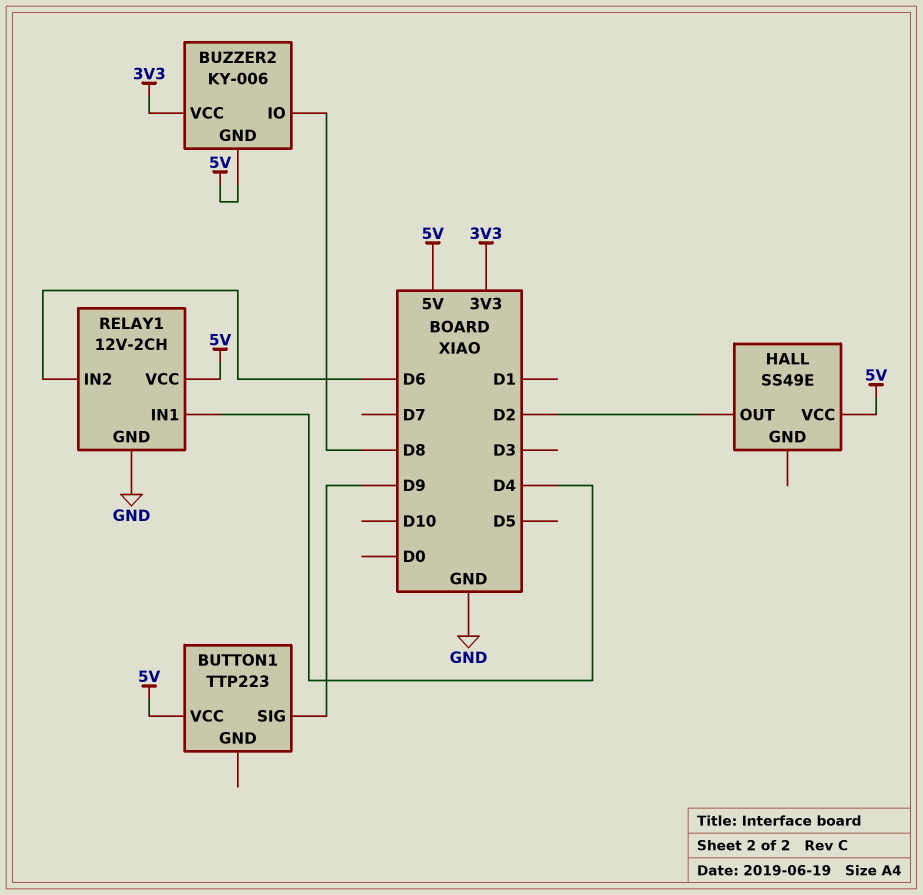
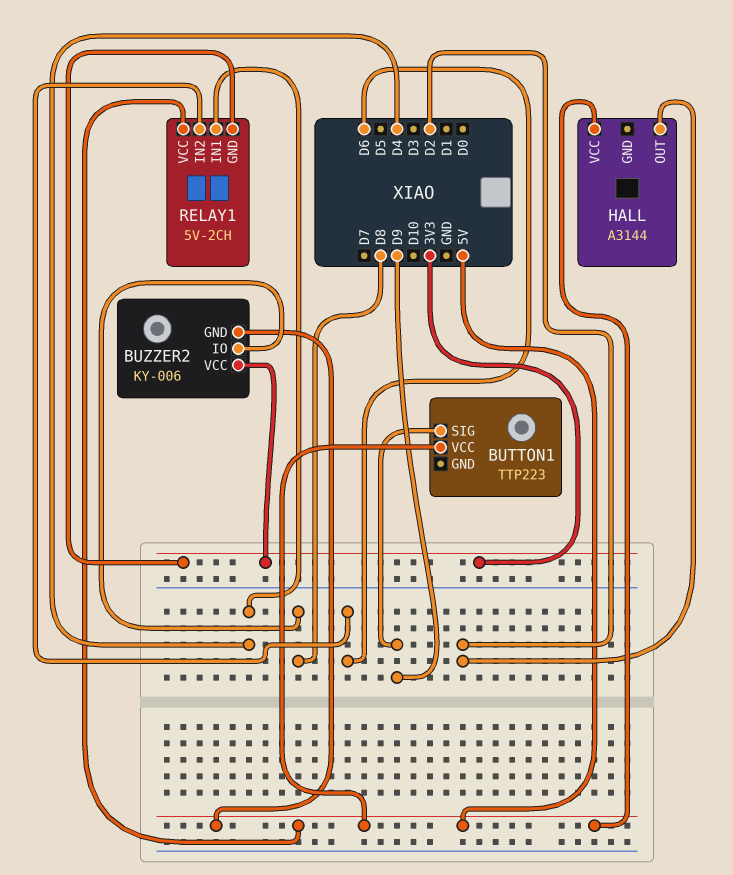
HALL: SS49E -> A3144
RELAY1: 12V-2CH -> 5V-2CH
RELAY1 pin GND: GND -> 3V3

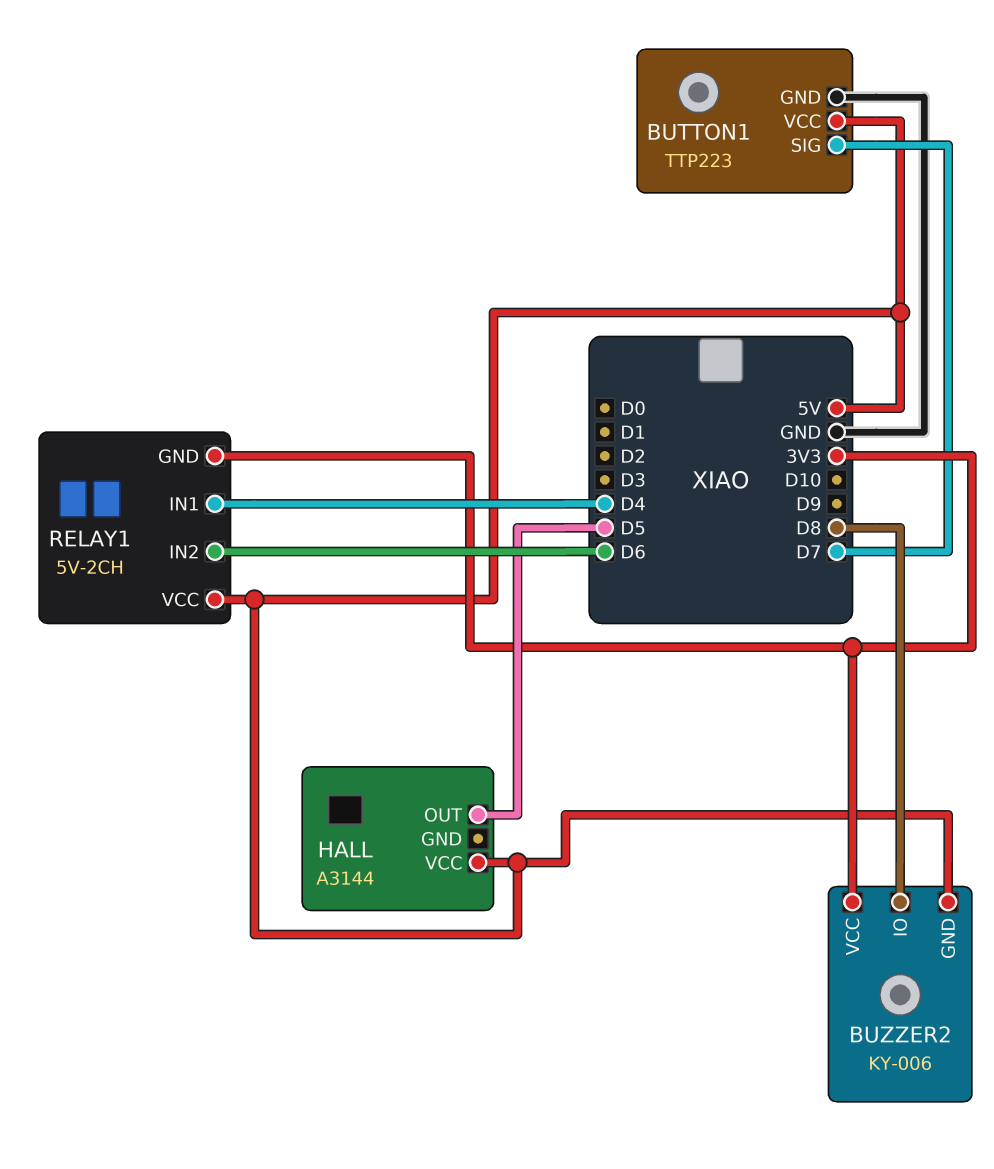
BUTTON1 pin GND: none -> GND
BUTTON1 pin SIG: D9 -> D7
HALL pin OUT: D2 -> D5

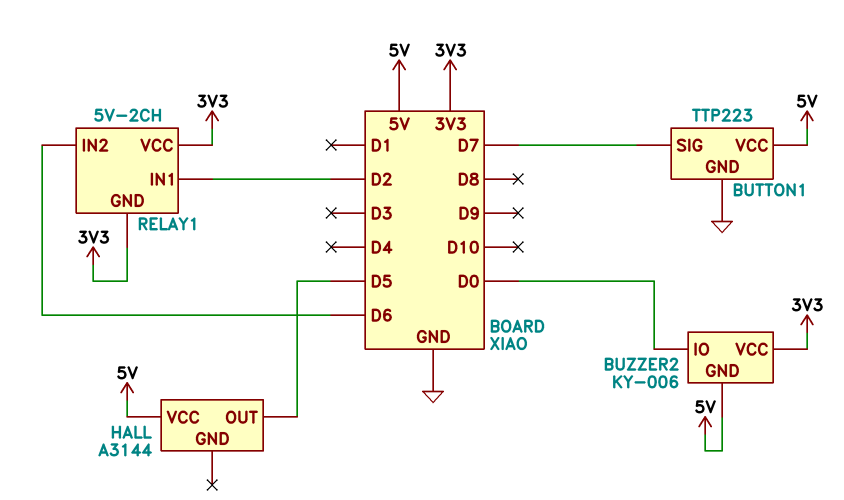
BUZZER2 pin IO: D8 -> D0
RELAY1 pin IN1: D4 -> D2
RELAY1 pin VCC: 5V -> 3V3

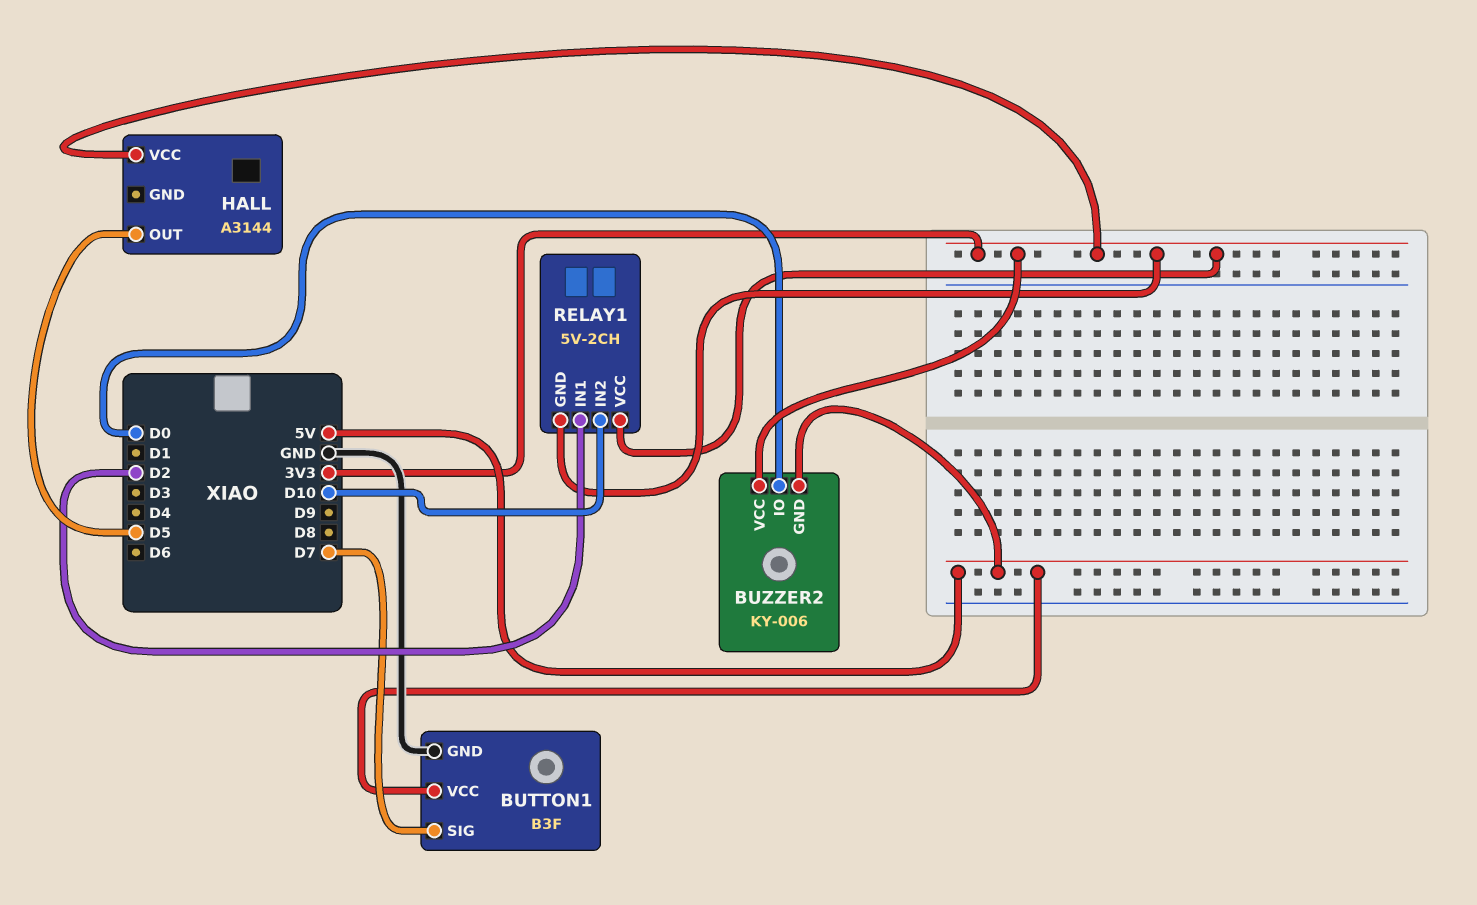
BUTTON1: TTP223 -> B3F
HALL pin VCC: 5V -> 3V3
RELAY1 pin IN2: D6 -> D10

